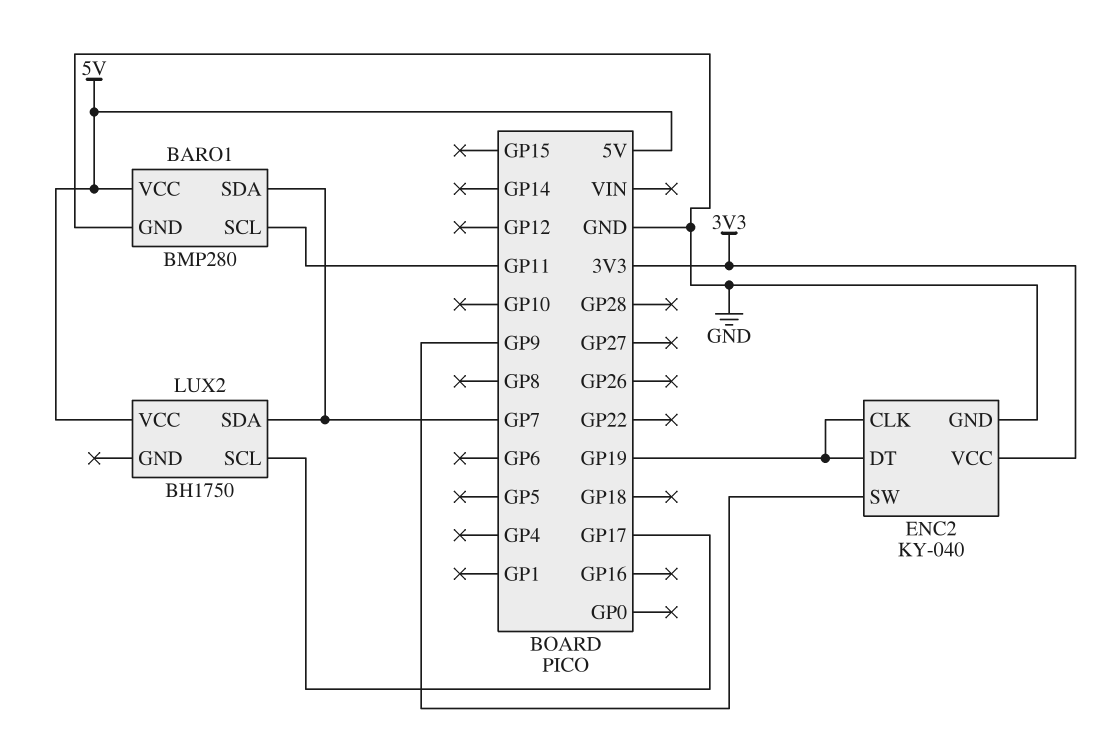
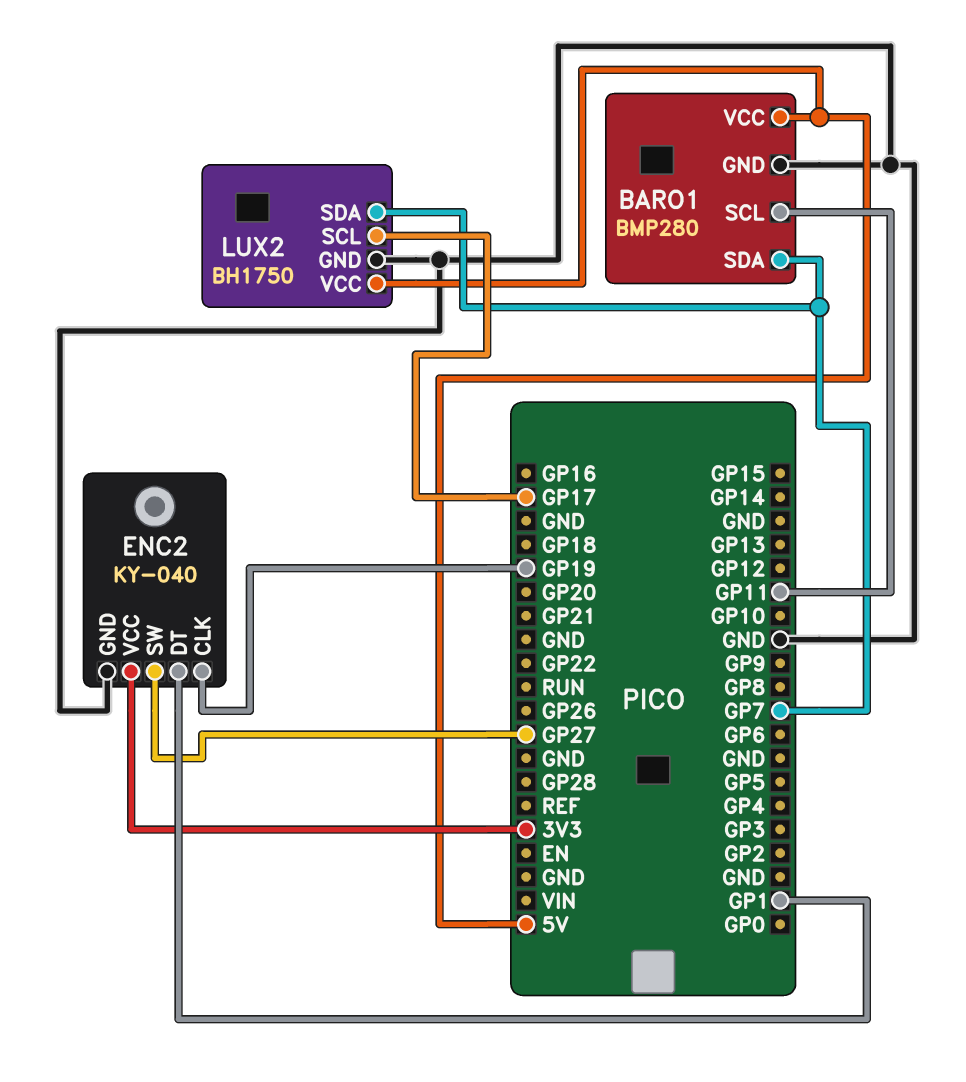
ENC2 pin DT: GP19 -> GP1
ENC2 pin SW: GP9 -> GP27
LUX2 pin GND: none -> GND

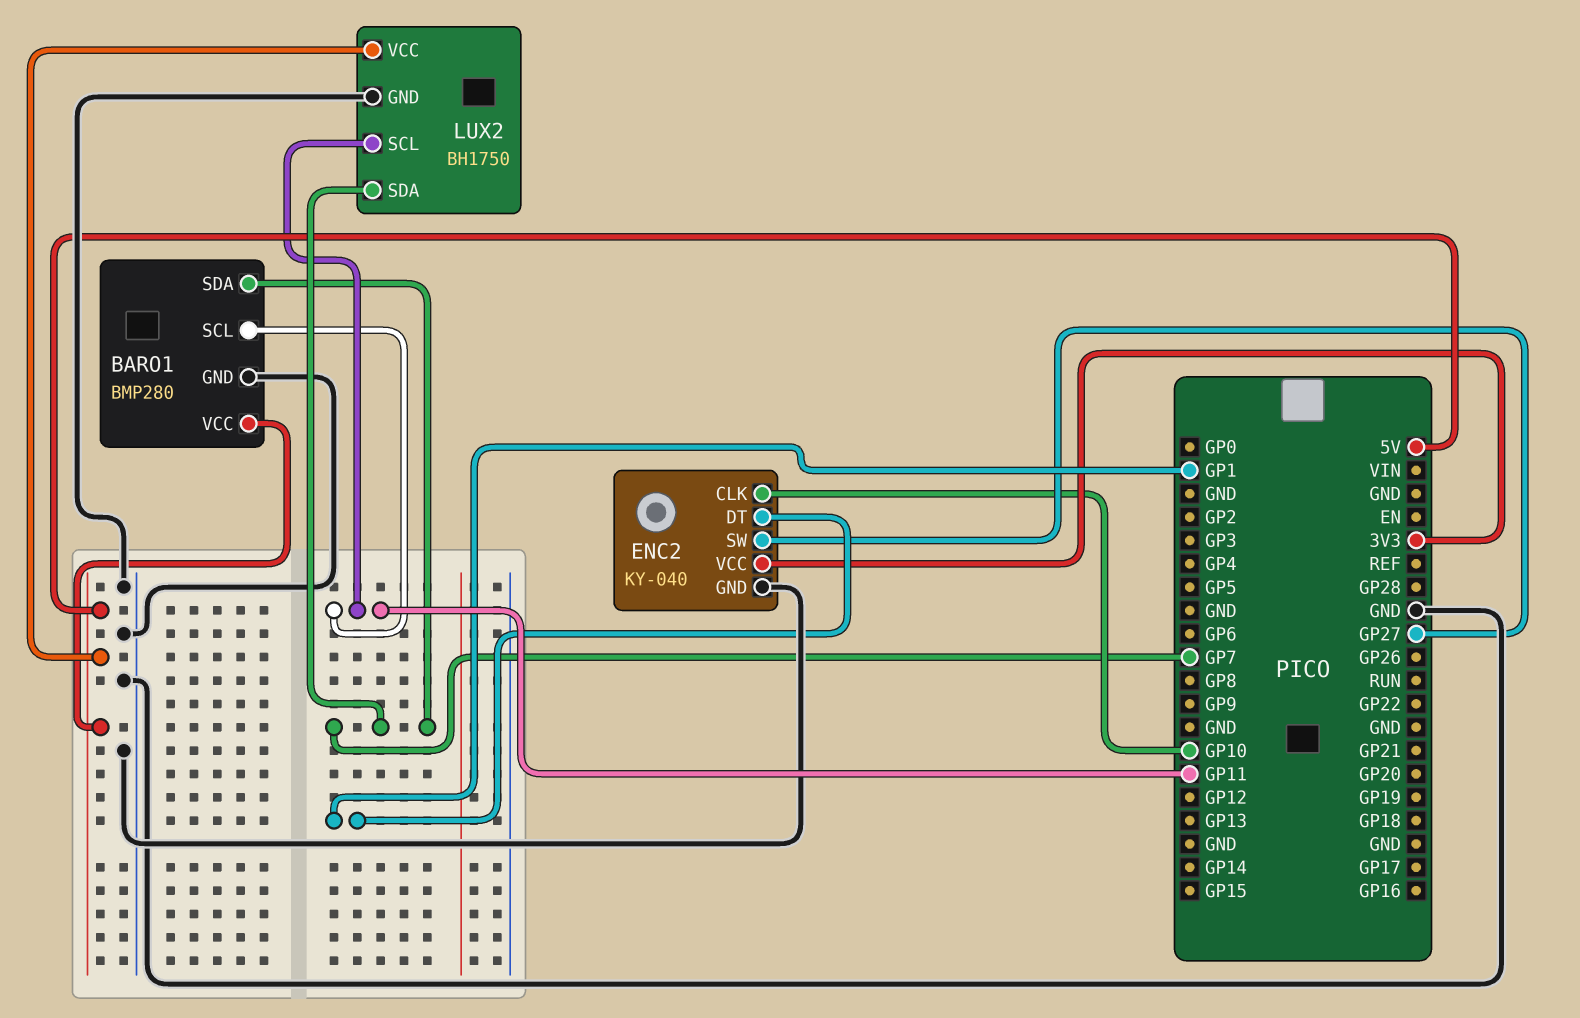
ENC2 pin CLK: GP19 -> GP10
LUX2 pin SCL: GP17 -> GP11

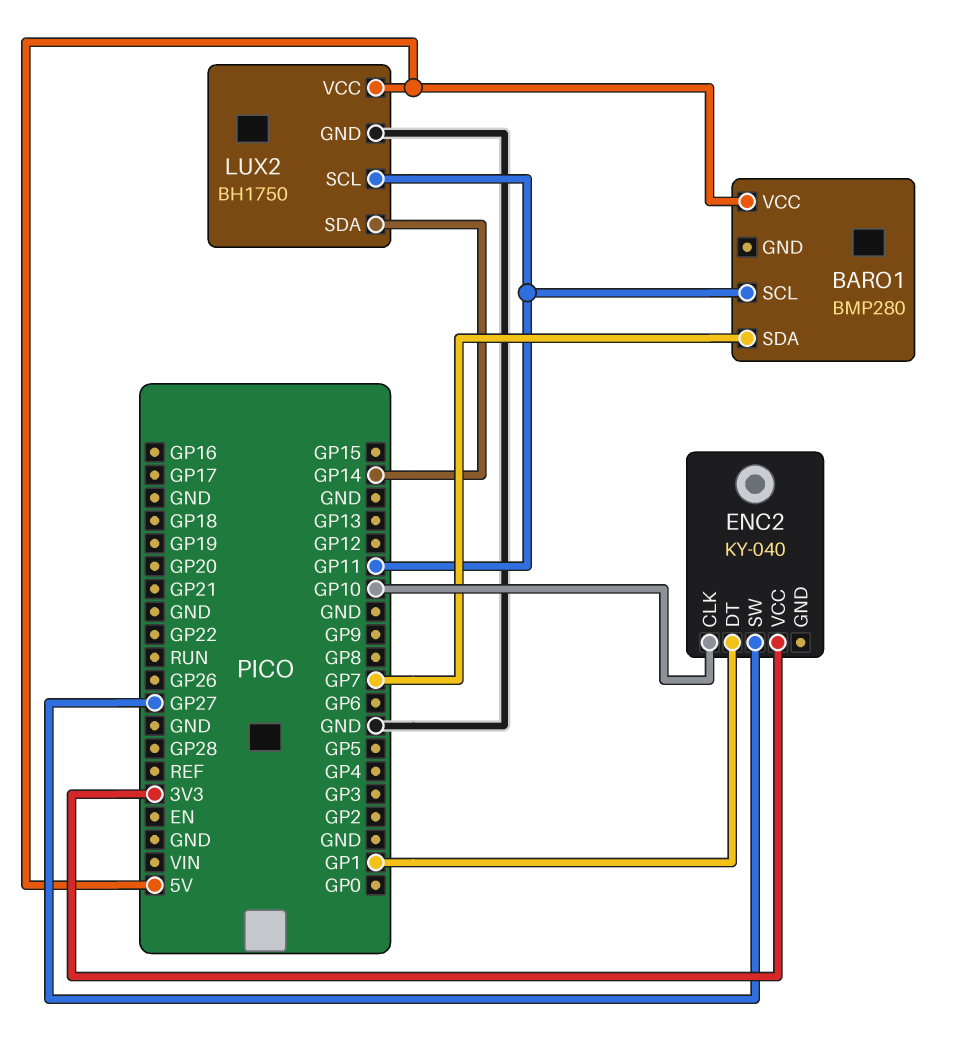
BARO1 pin GND: GND -> none
ENC2 pin GND: GND -> none
LUX2 pin SDA: GP7 -> GP14

